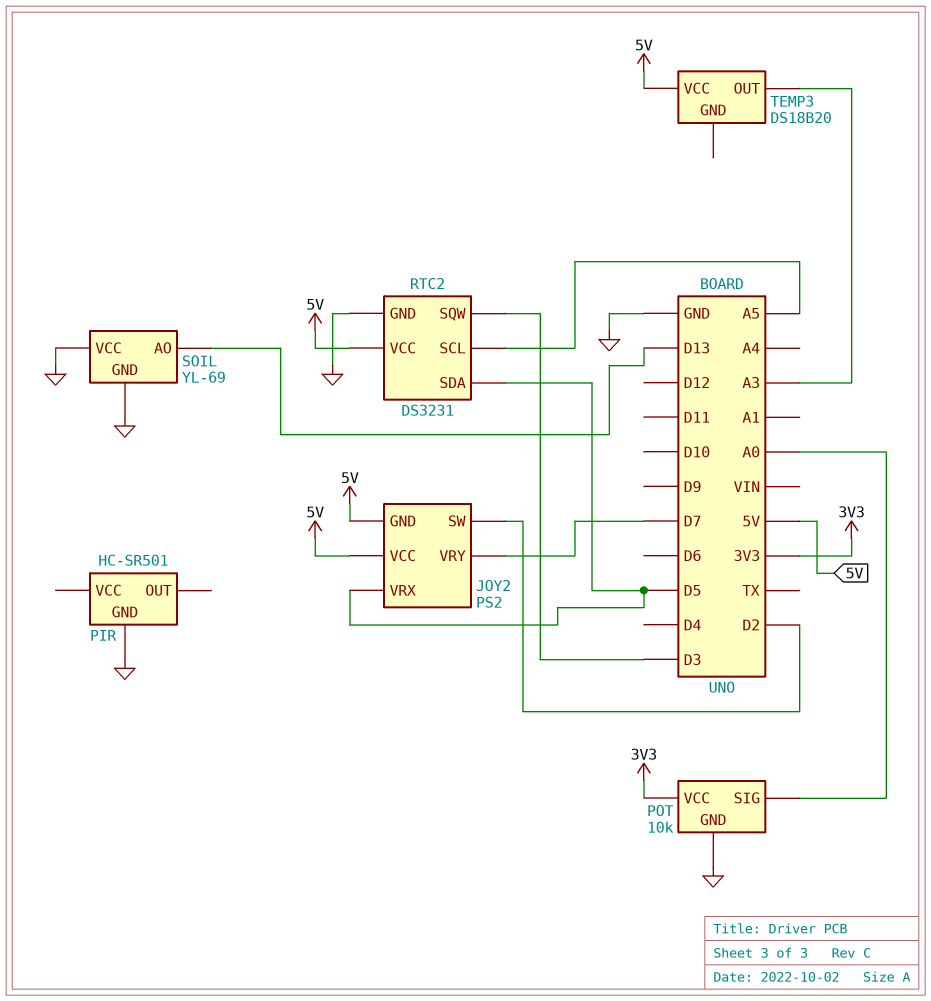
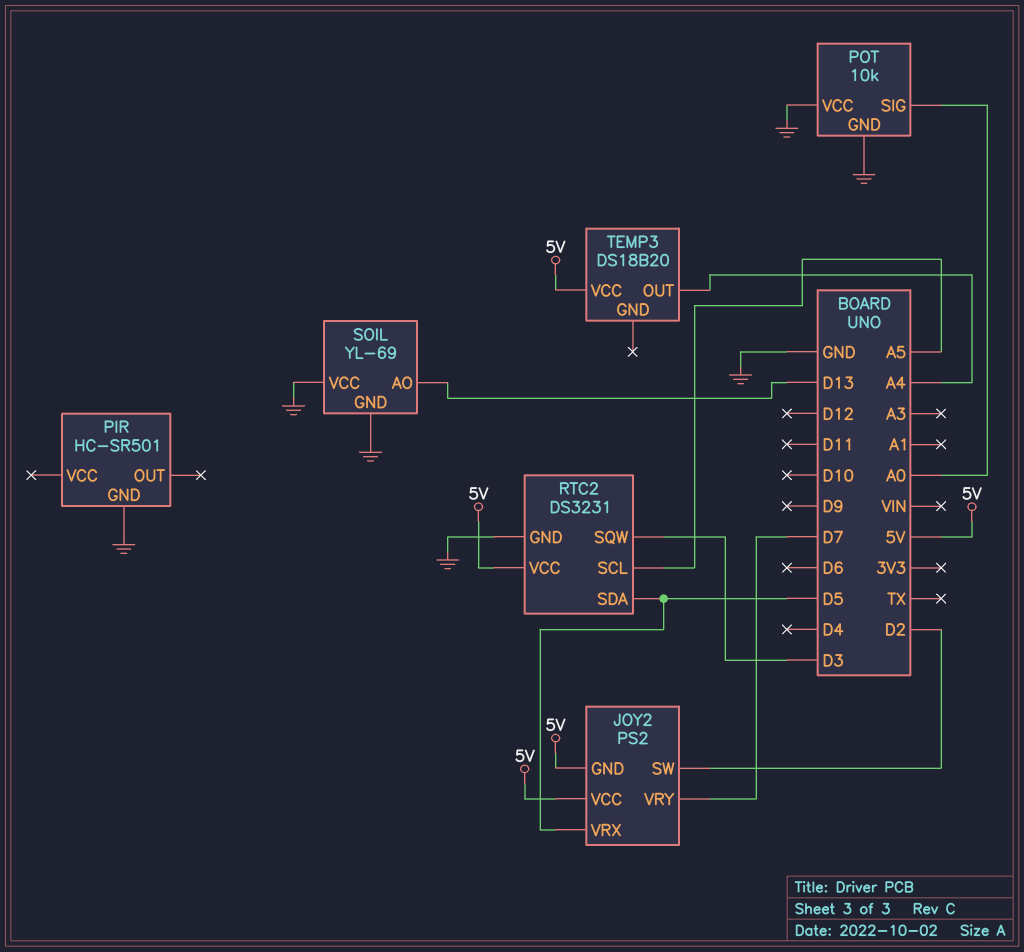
POT pin VCC: 3V3 -> GND
TEMP3 pin OUT: A3 -> A4

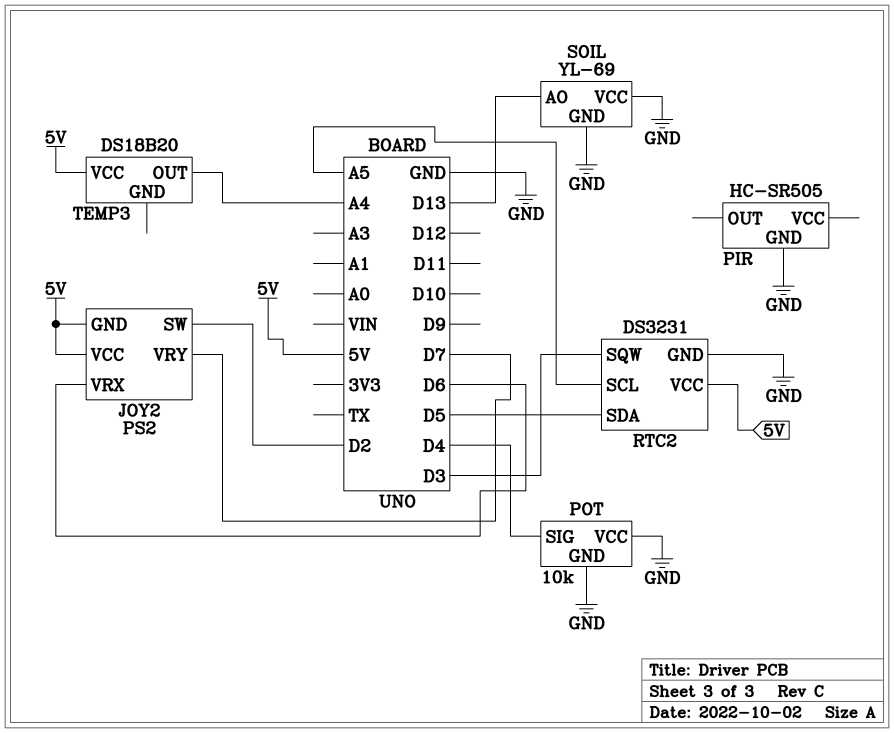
JOY2 pin VRX: D5 -> D6
PIR: HC-SR501 -> HC-SR505
POT pin SIG: A0 -> D4

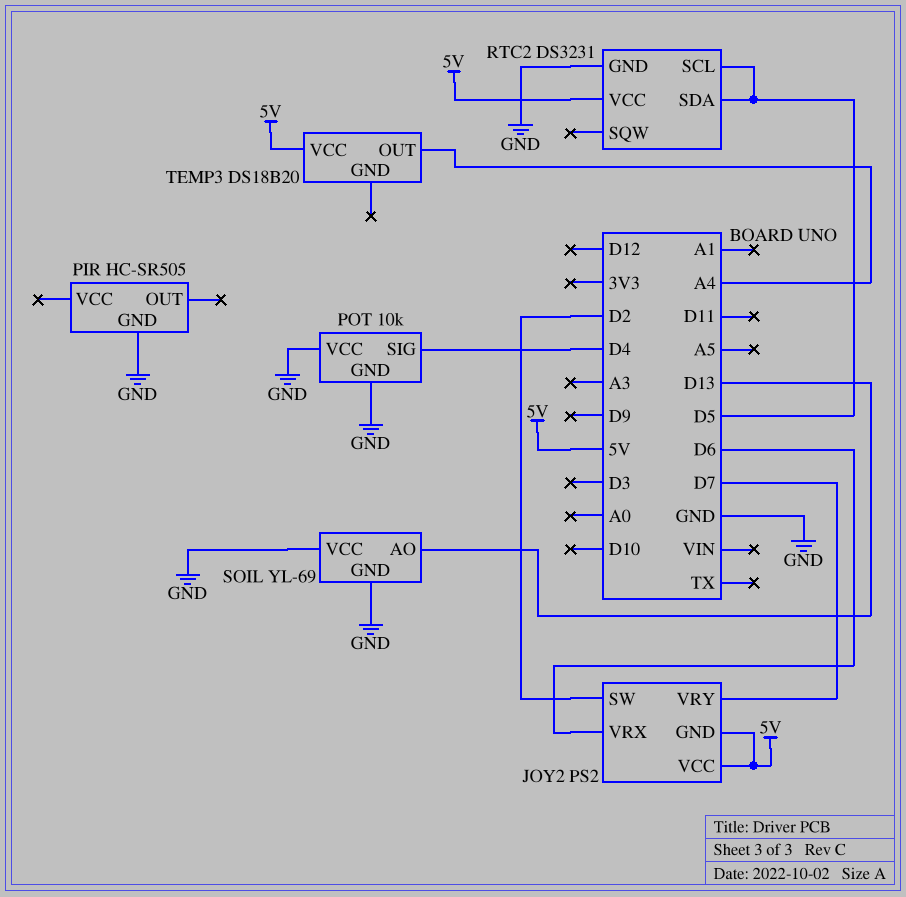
RTC2 pin SCL: A5 -> D5
RTC2 pin SQW: D3 -> none

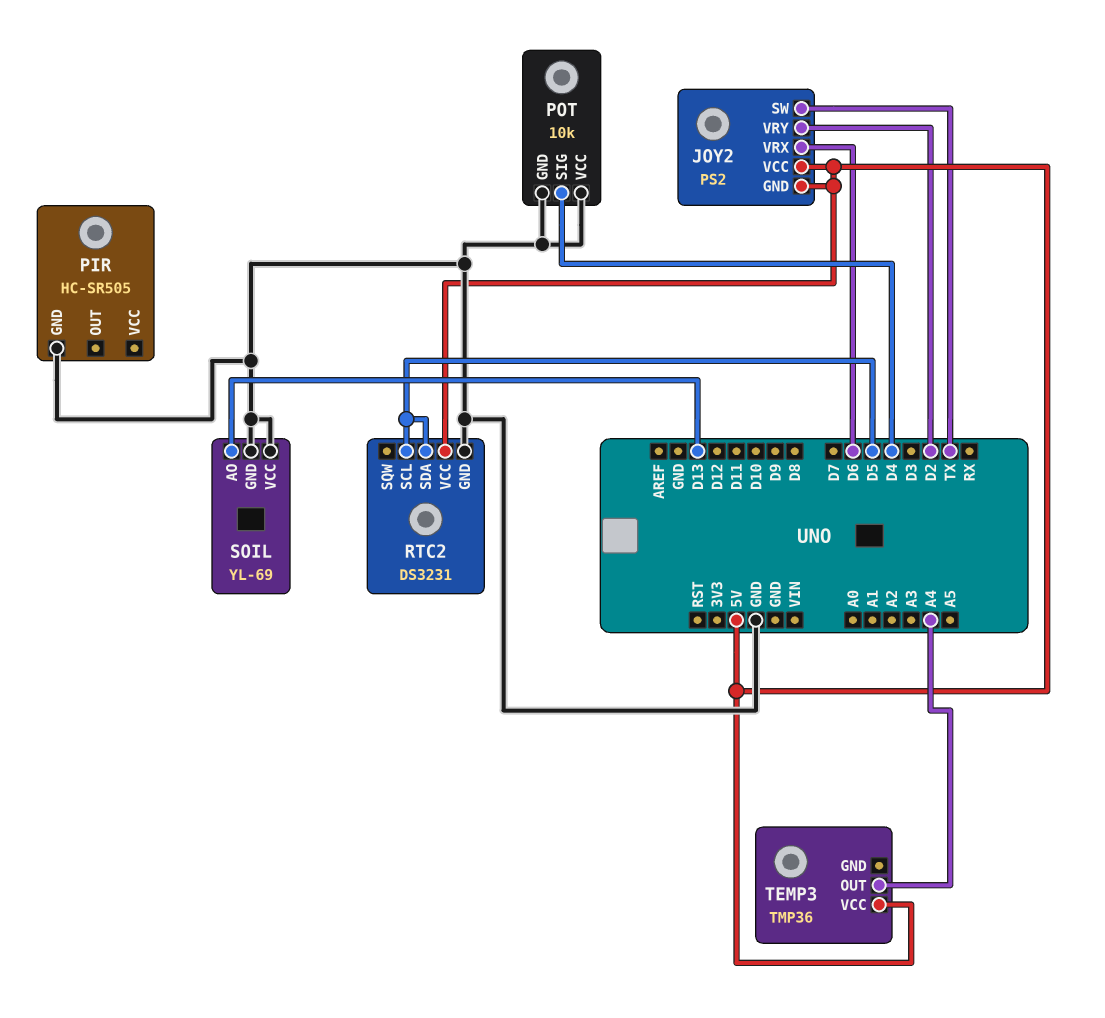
JOY2 pin SW: D2 -> TX
JOY2 pin VRY: D7 -> D2
TEMP3: DS18B20 -> TMP36

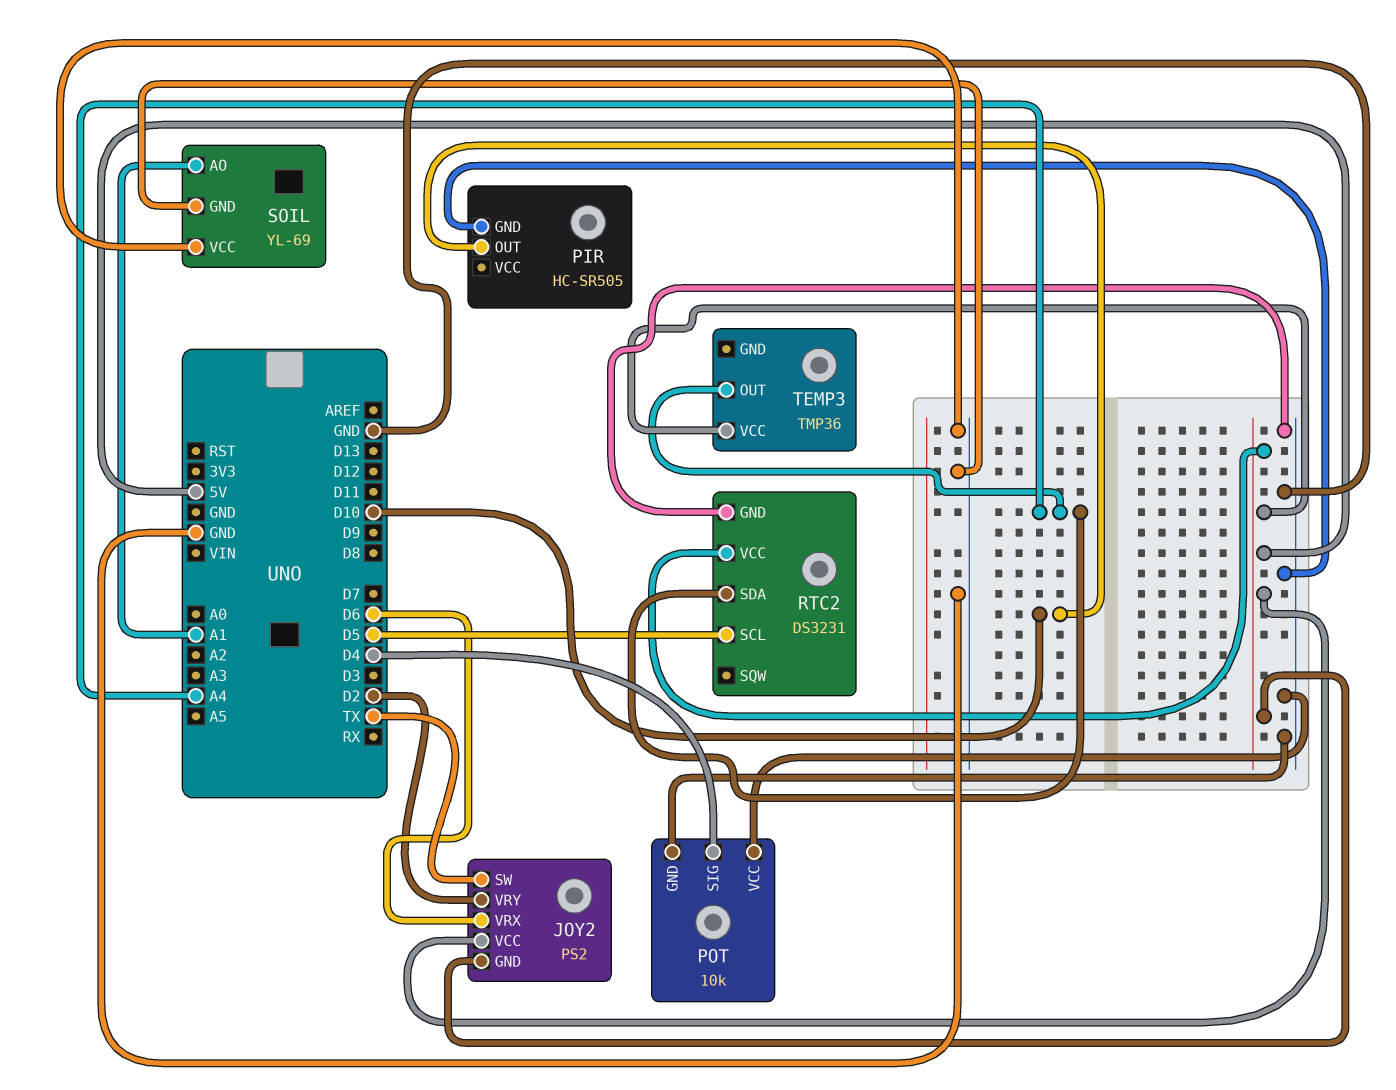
PIR pin OUT: none -> D10
RTC2 pin SDA: D5 -> A4
SOIL pin AO: D13 -> A1

